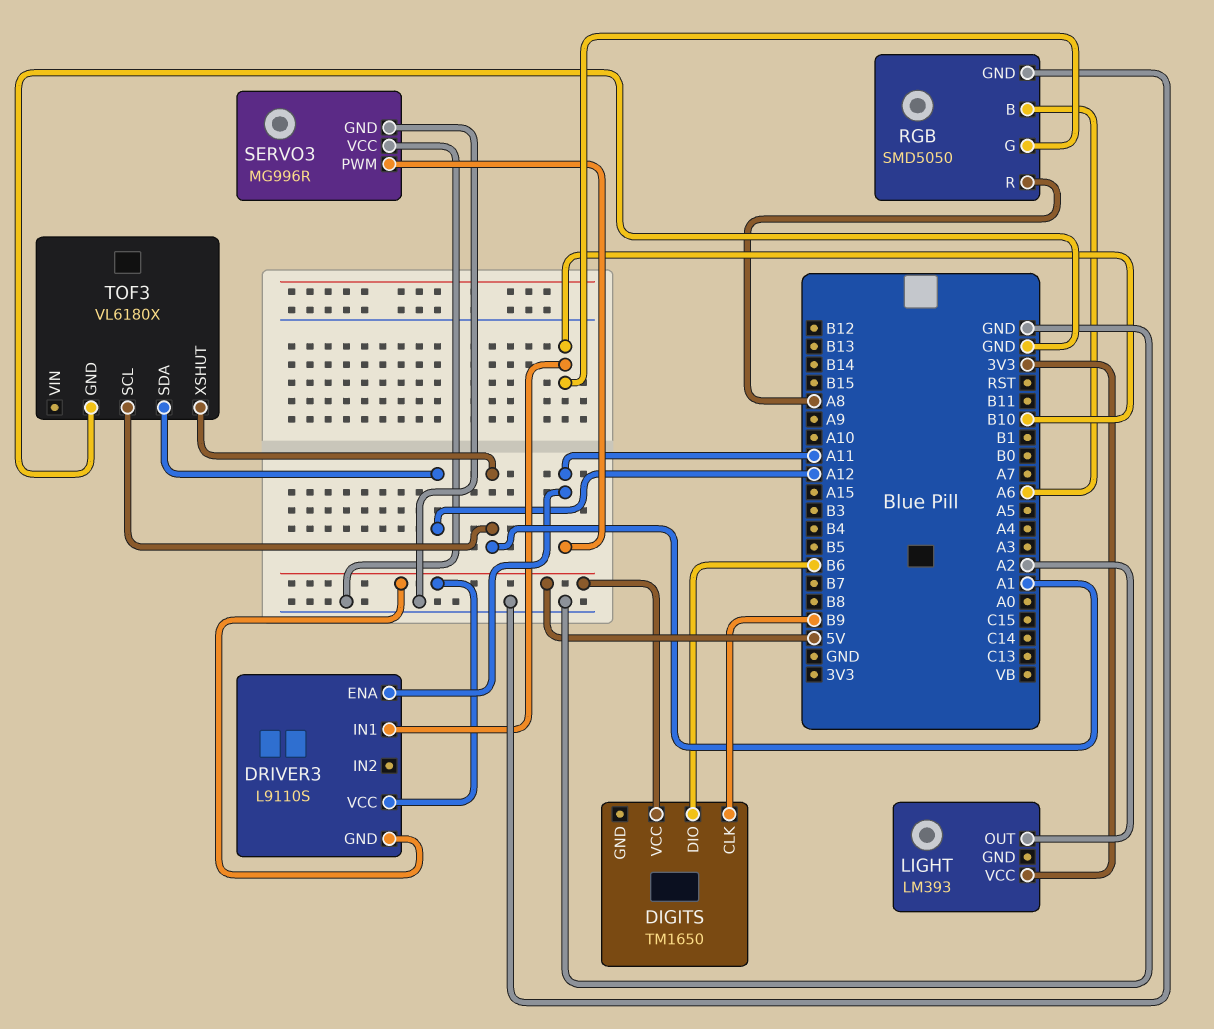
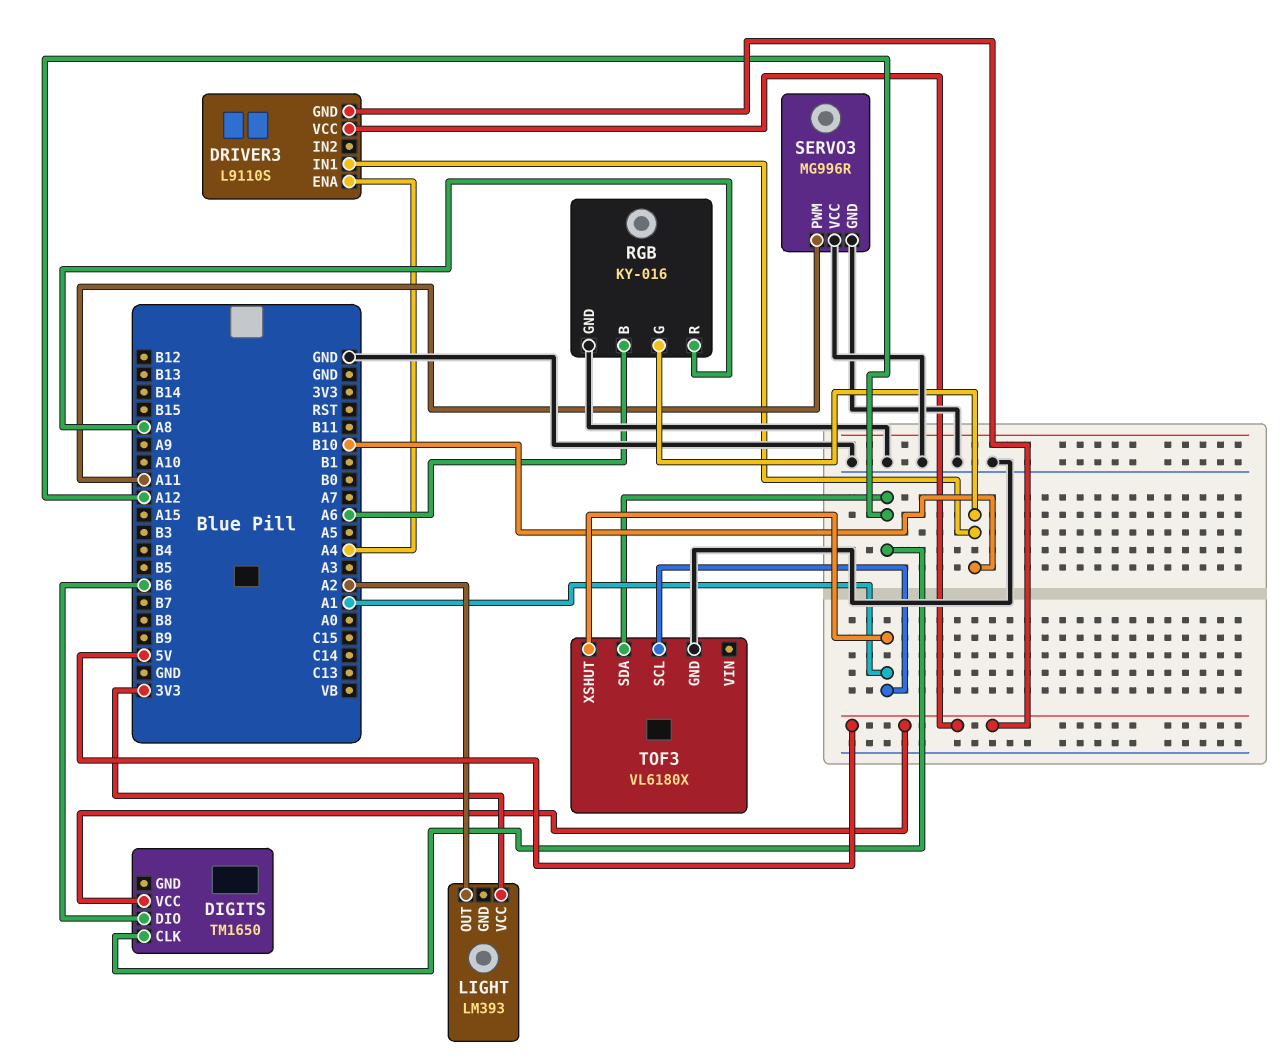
DIGITS pin CLK: B9 -> A12
DRIVER3 pin ENA: A11 -> A4
RGB: SMD5050 -> KY-016

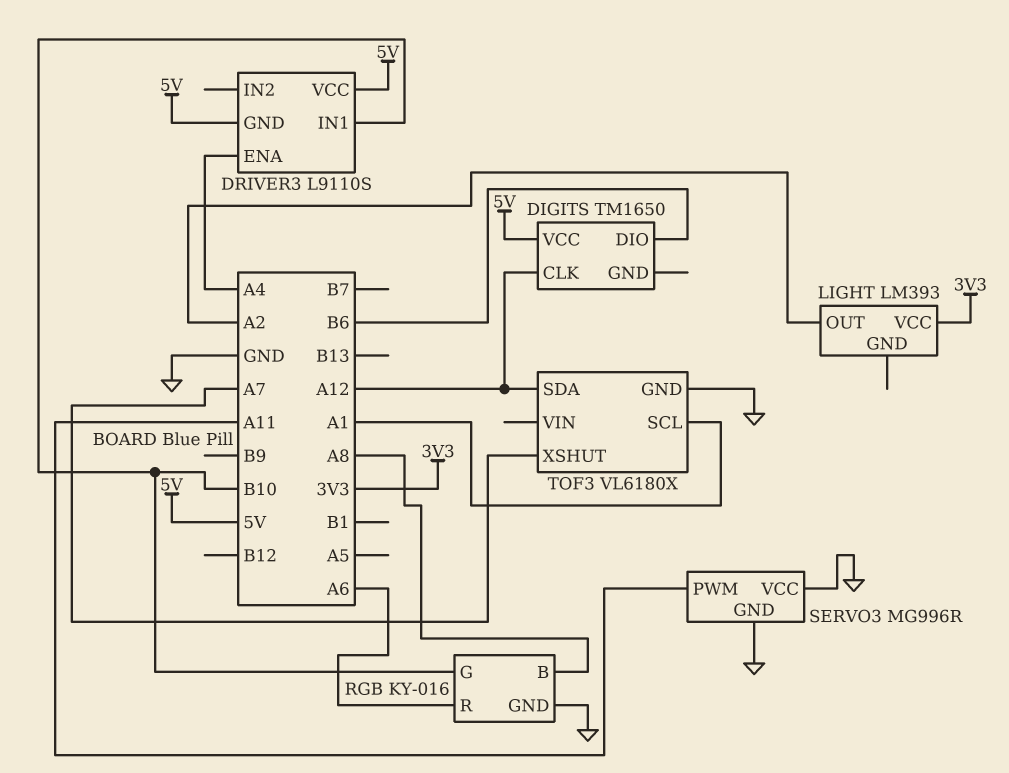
RGB pin B: A6 -> A8
RGB pin R: A8 -> A6
TOF3 pin XSHUT: A1 -> A7

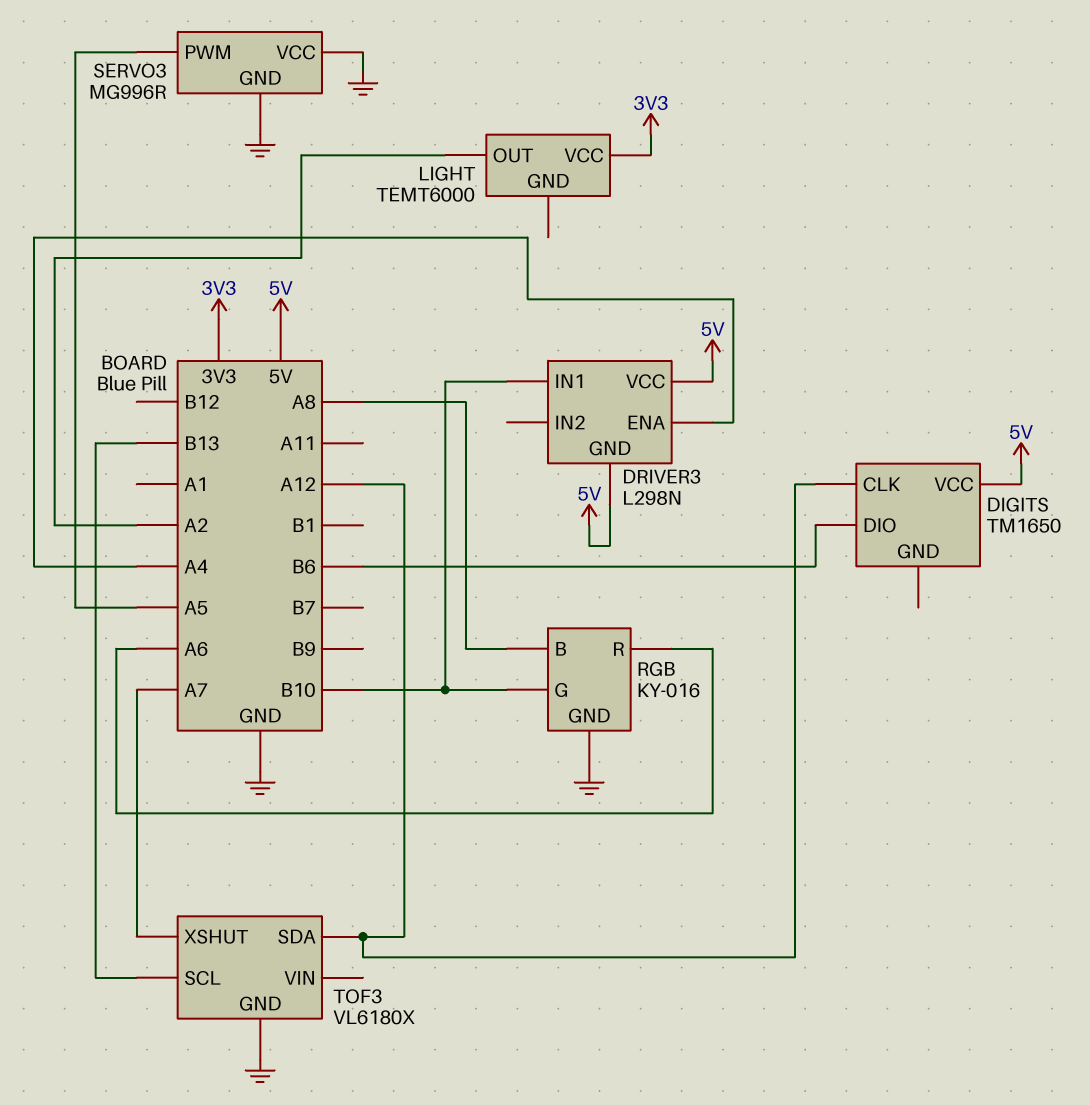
DRIVER3: L9110S -> L298N
LIGHT: LM393 -> TEMT6000
SERVO3 pin PWM: A11 -> A5
TOF3 pin SCL: A1 -> B13

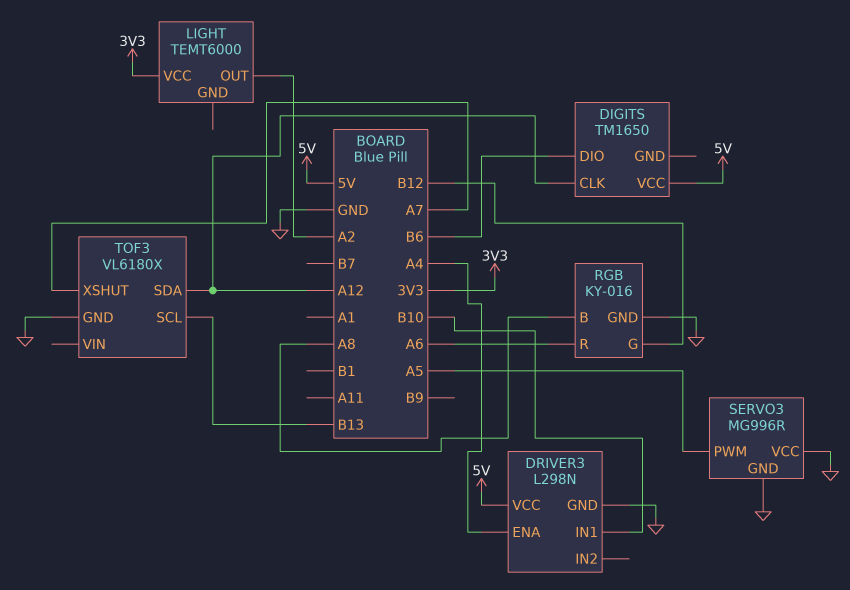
DRIVER3 pin GND: 5V -> GND
RGB pin G: B10 -> B12

